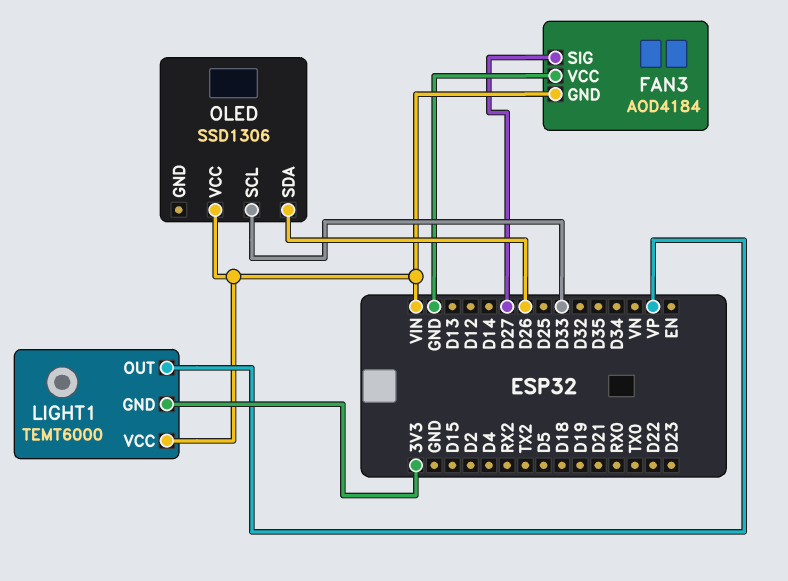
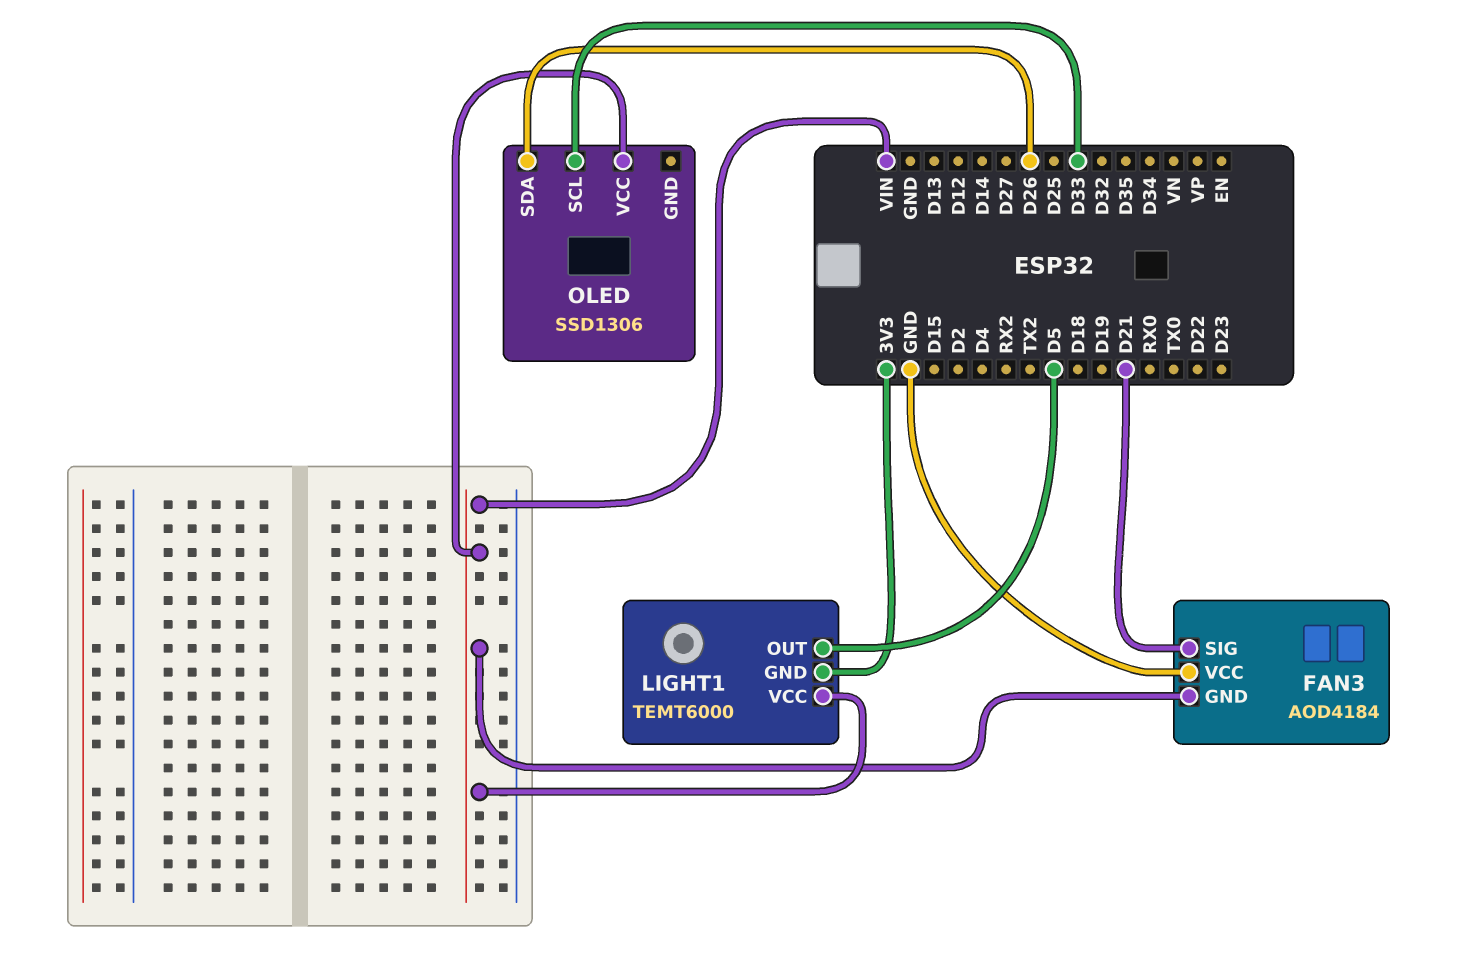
FAN3 pin SIG: D27 -> D21
LIGHT1 pin OUT: VP -> D5

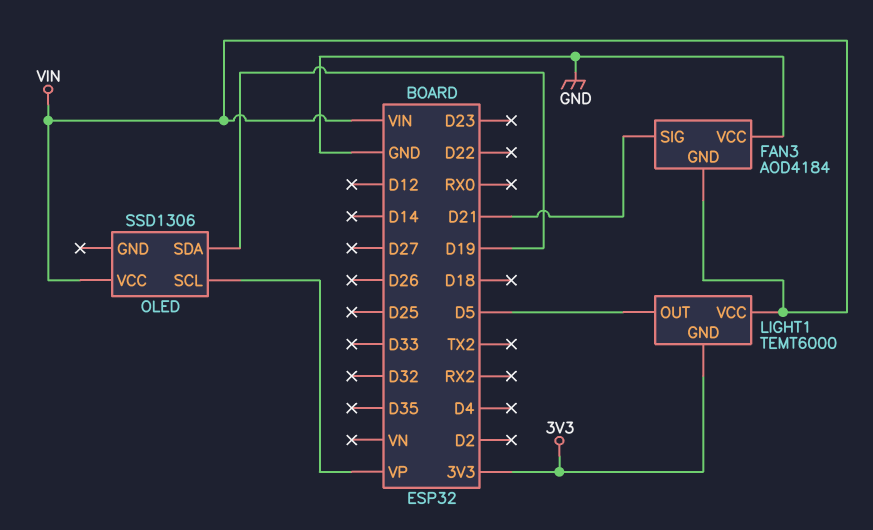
OLED pin SCL: D33 -> VP
OLED pin SDA: D26 -> D19

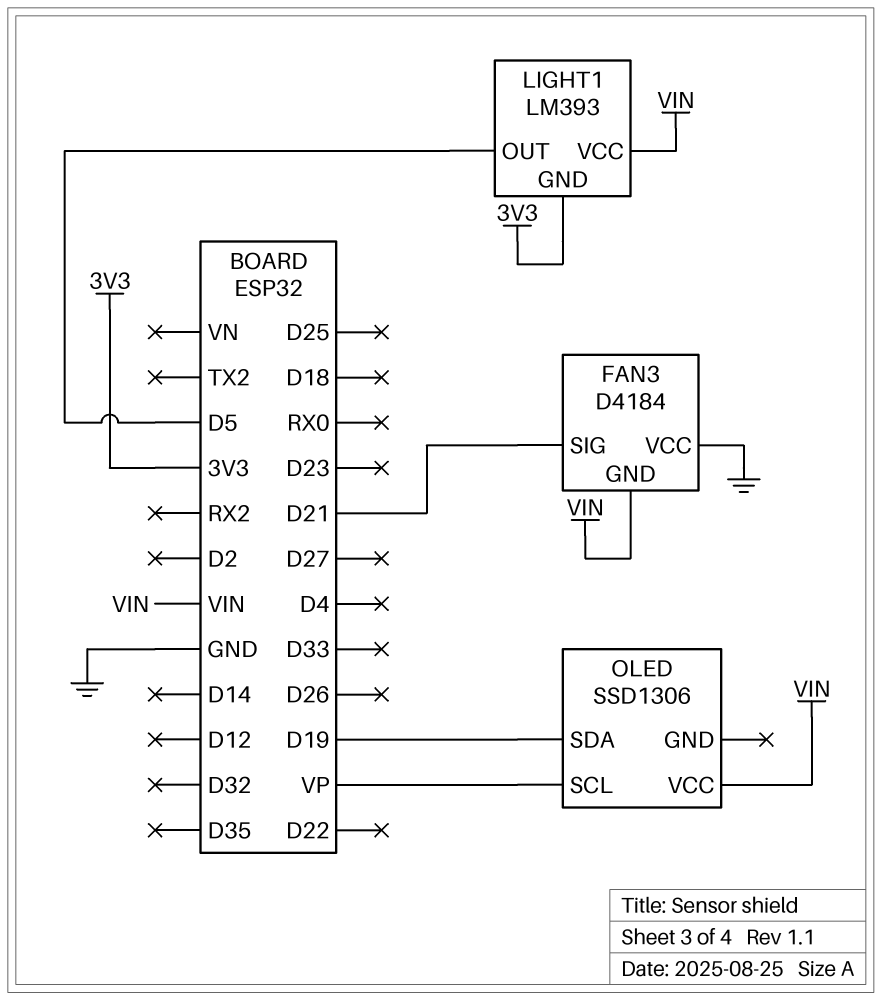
FAN3: AOD4184 -> D4184
LIGHT1: TEMT6000 -> LM393

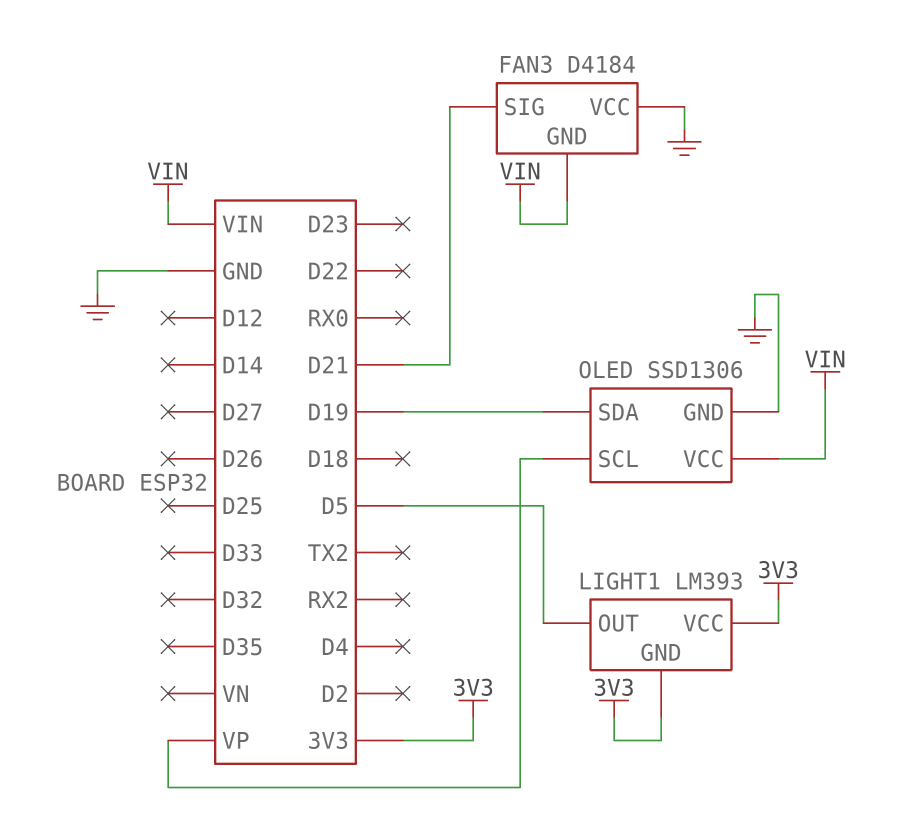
LIGHT1 pin VCC: VIN -> 3V3
OLED pin GND: none -> GND

